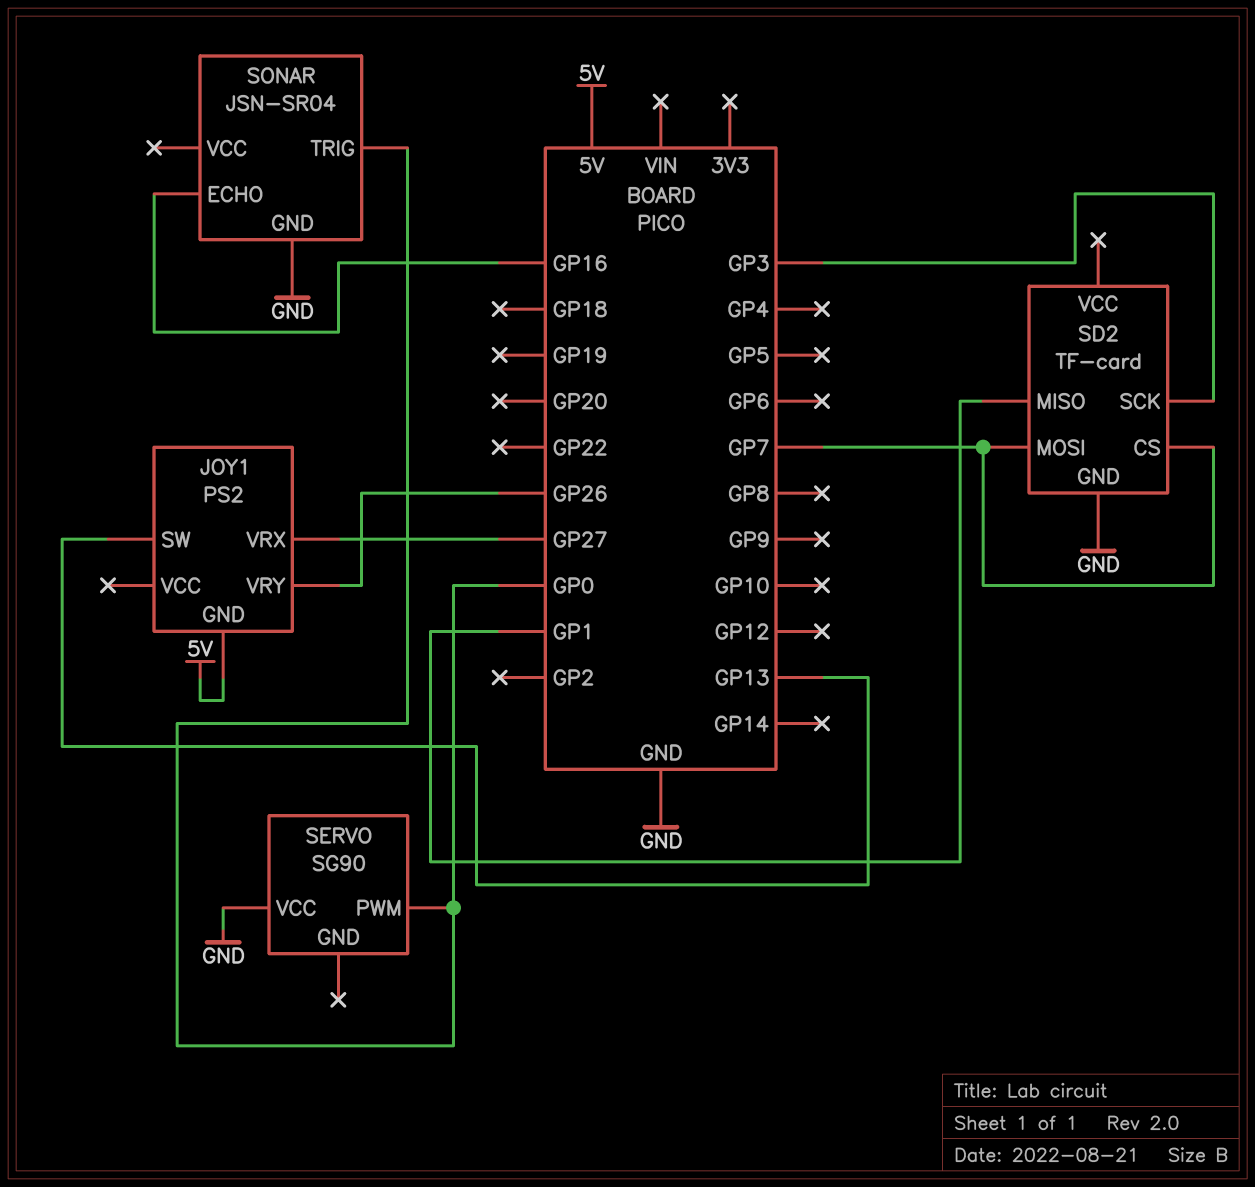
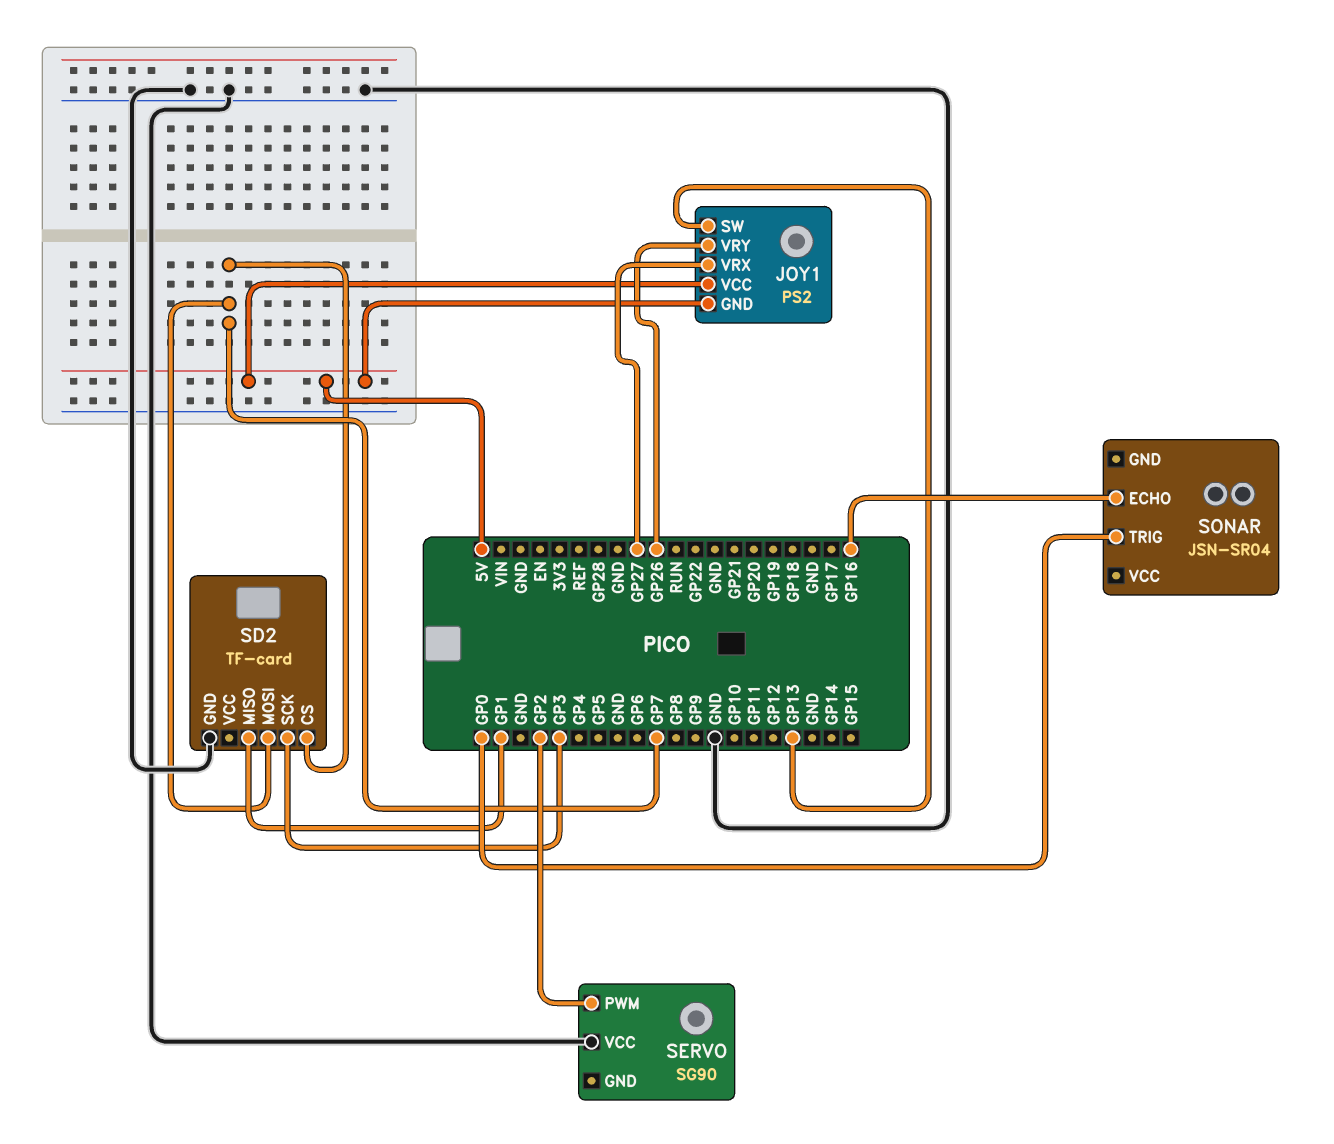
JOY1 pin VCC: none -> 5V
SERVO pin PWM: GP0 -> GP2
SONAR pin GND: GND -> none

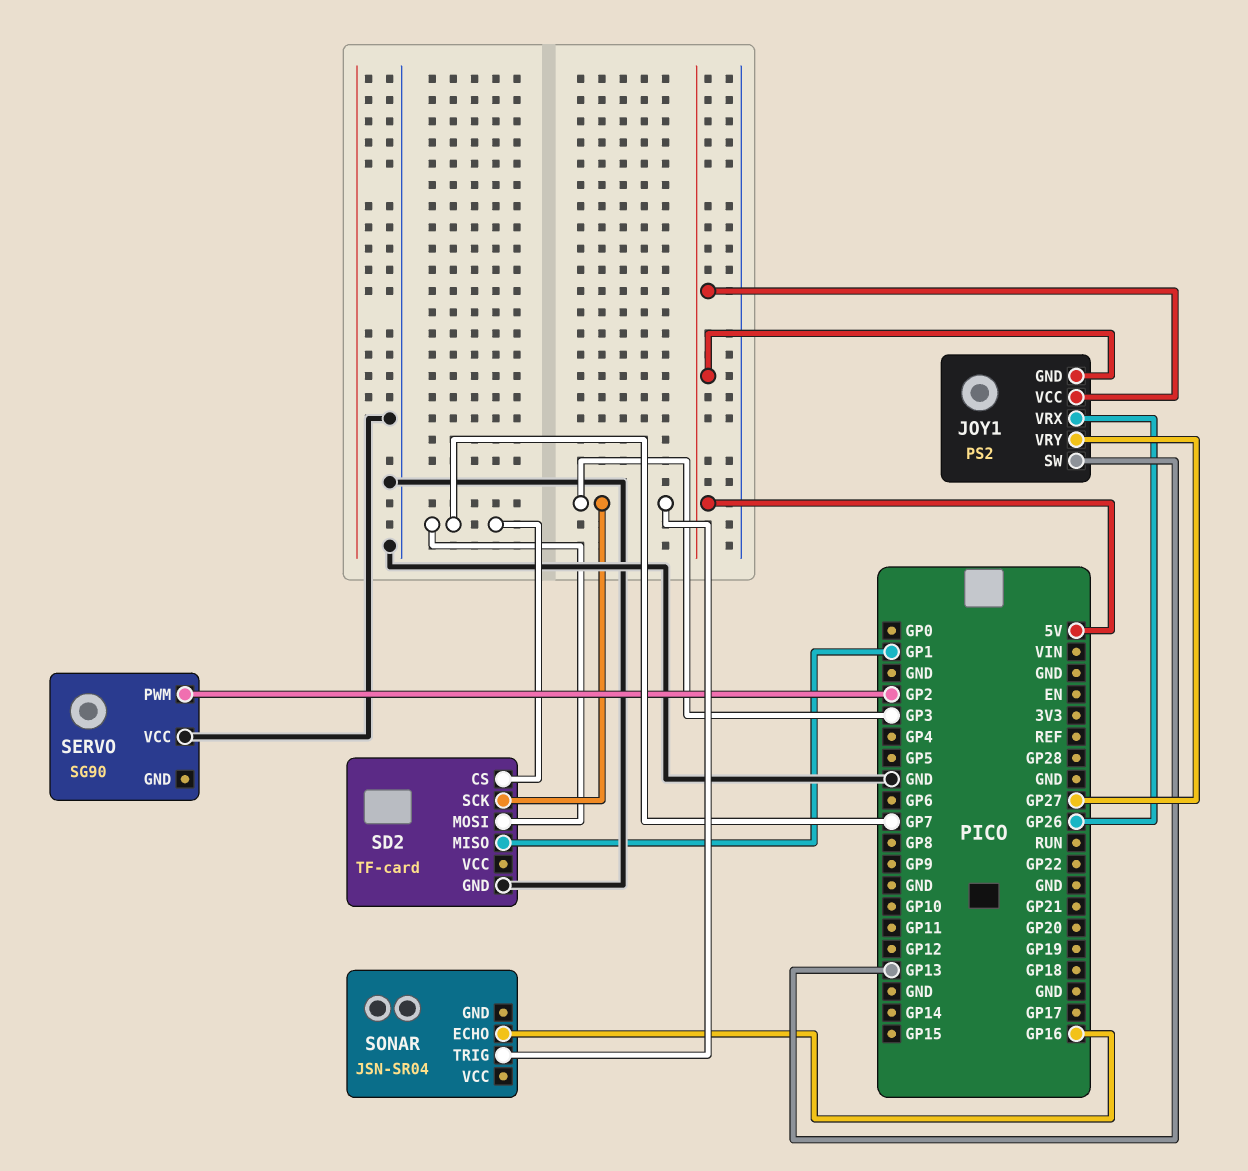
JOY1 pin VRX: GP27 -> GP26
JOY1 pin VRY: GP26 -> GP27
SONAR pin TRIG: GP0 -> GP3

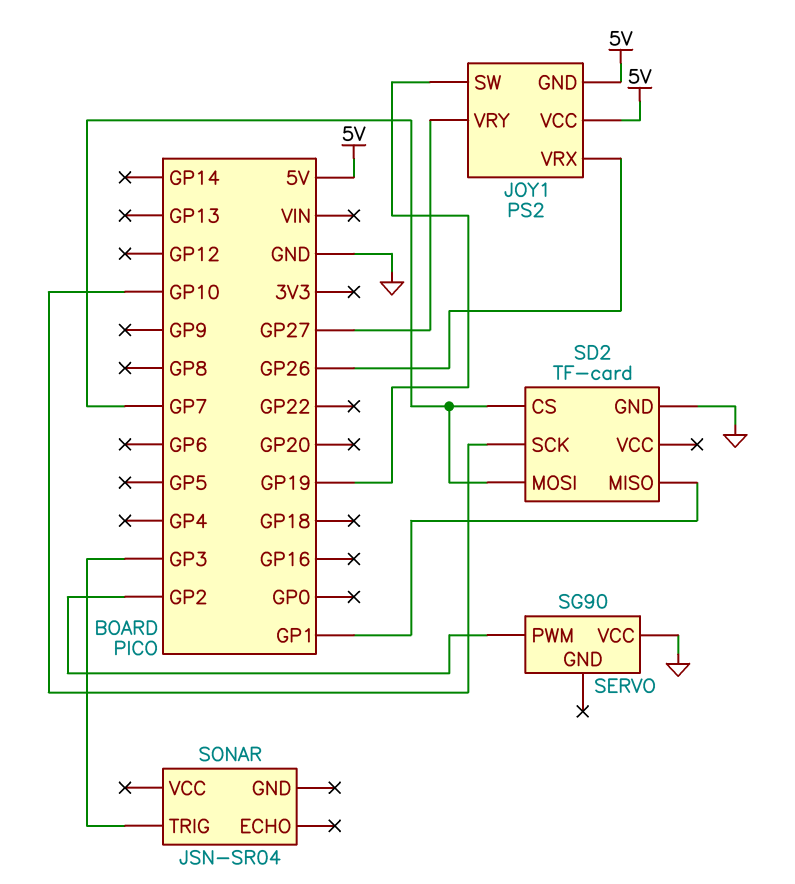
JOY1 pin SW: GP13 -> GP19
SD2 pin SCK: GP3 -> GP10
SONAR pin ECHO: GP16 -> none

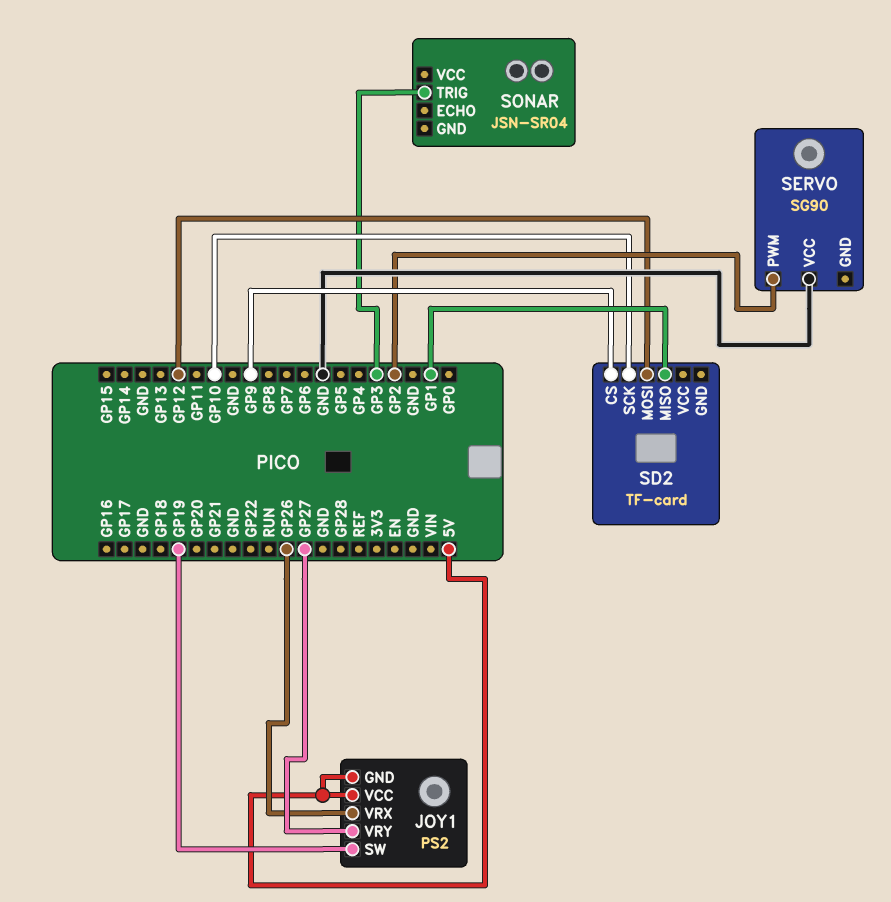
SD2 pin CS: GP7 -> GP9
SD2 pin GND: GND -> none
SD2 pin MOSI: GP7 -> GP12

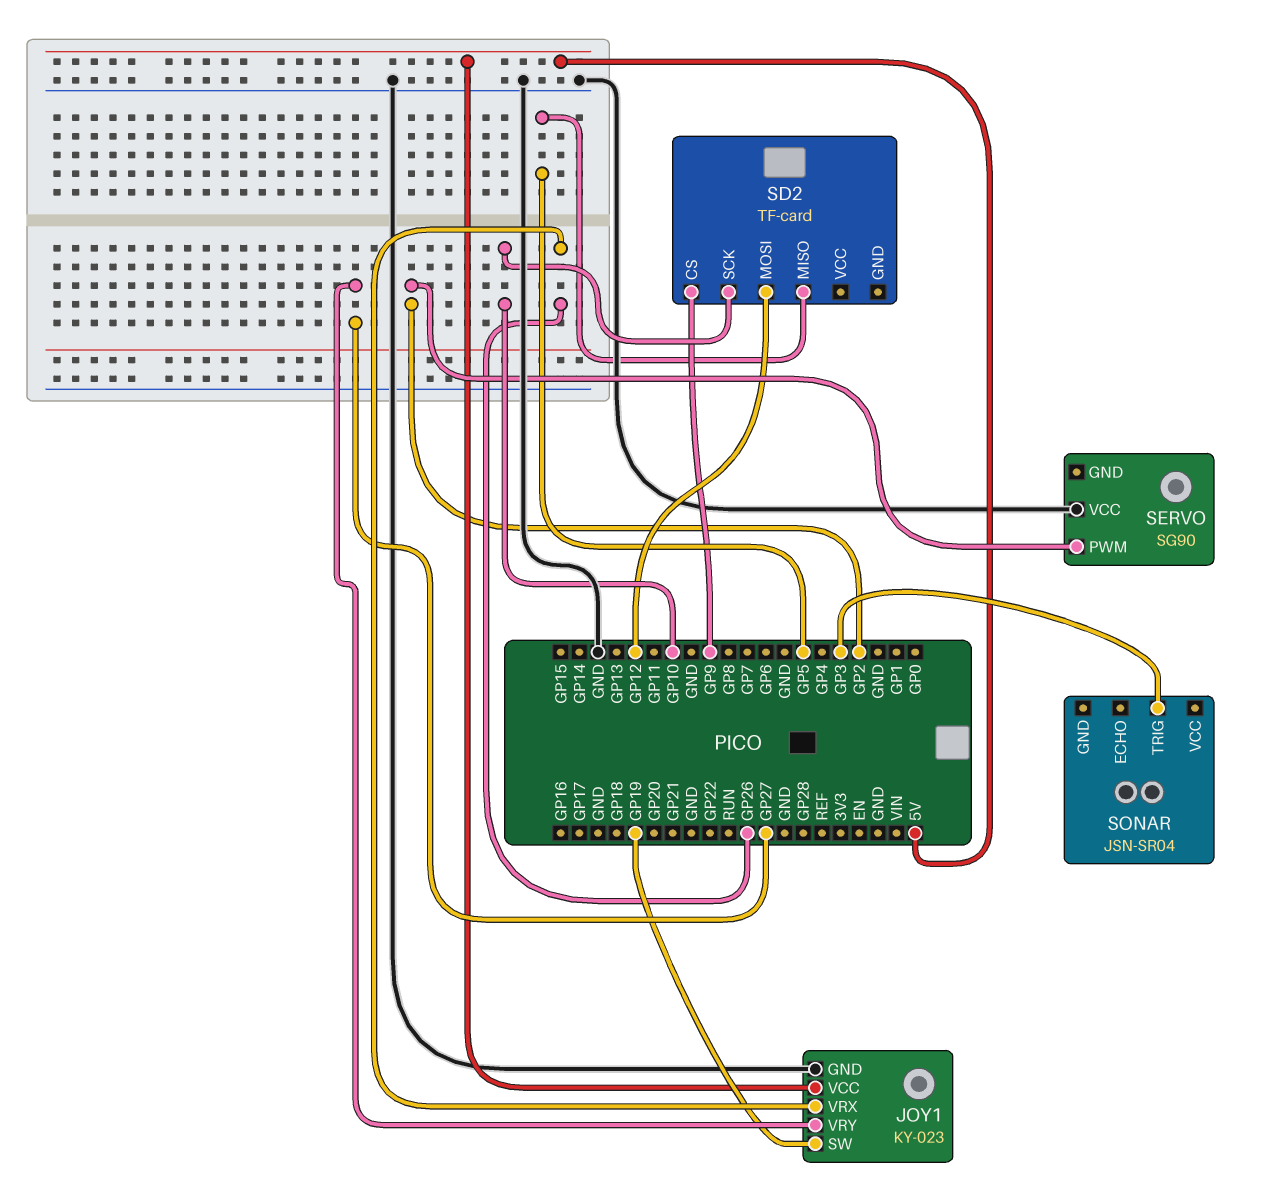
JOY1: PS2 -> KY-023
JOY1 pin GND: 5V -> GND
SD2 pin MISO: GP1 -> GP5

